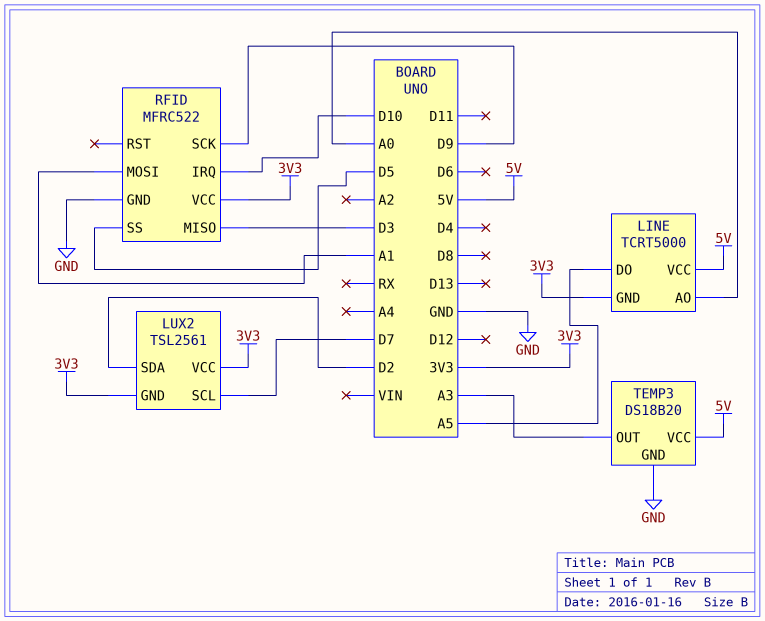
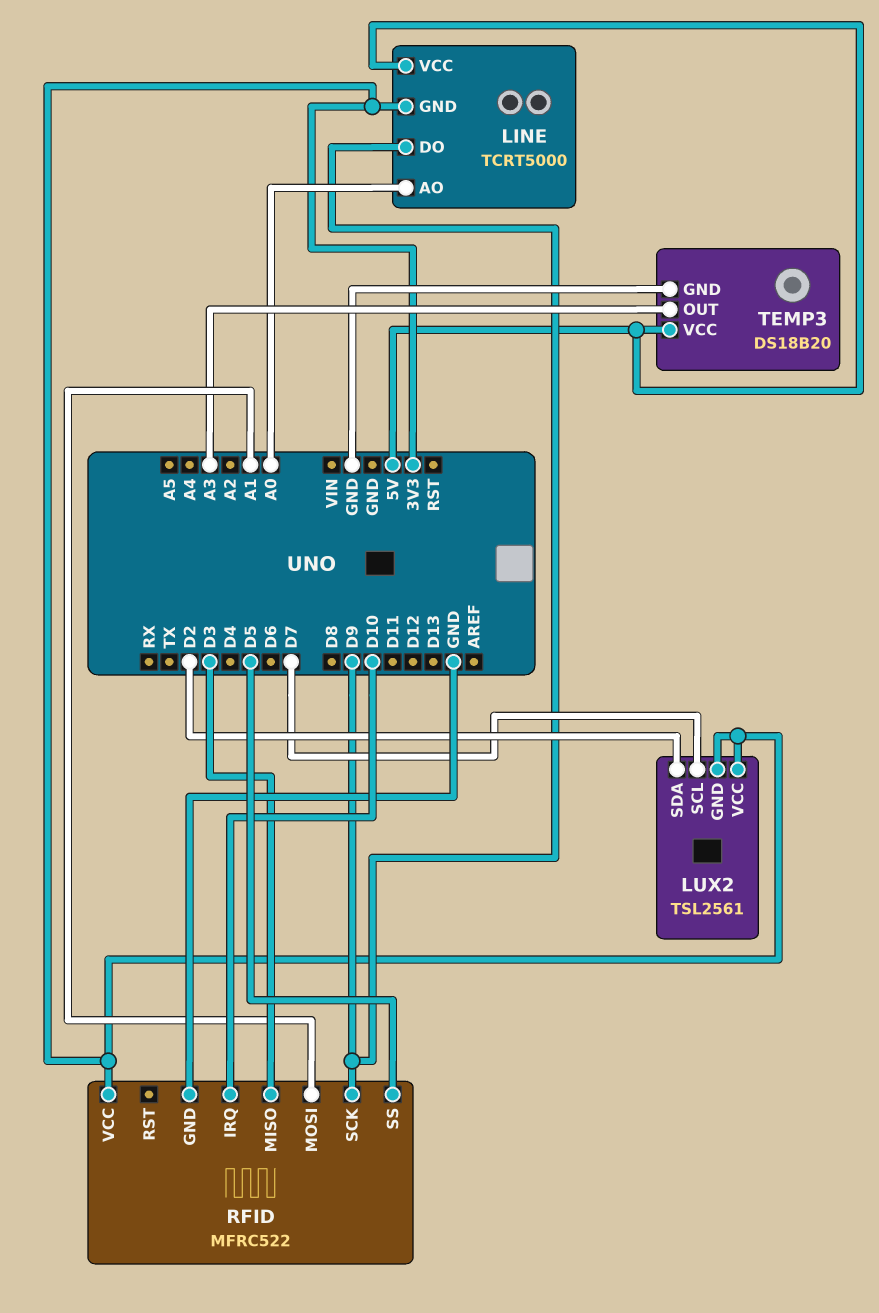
LINE pin DO: A5 -> D9

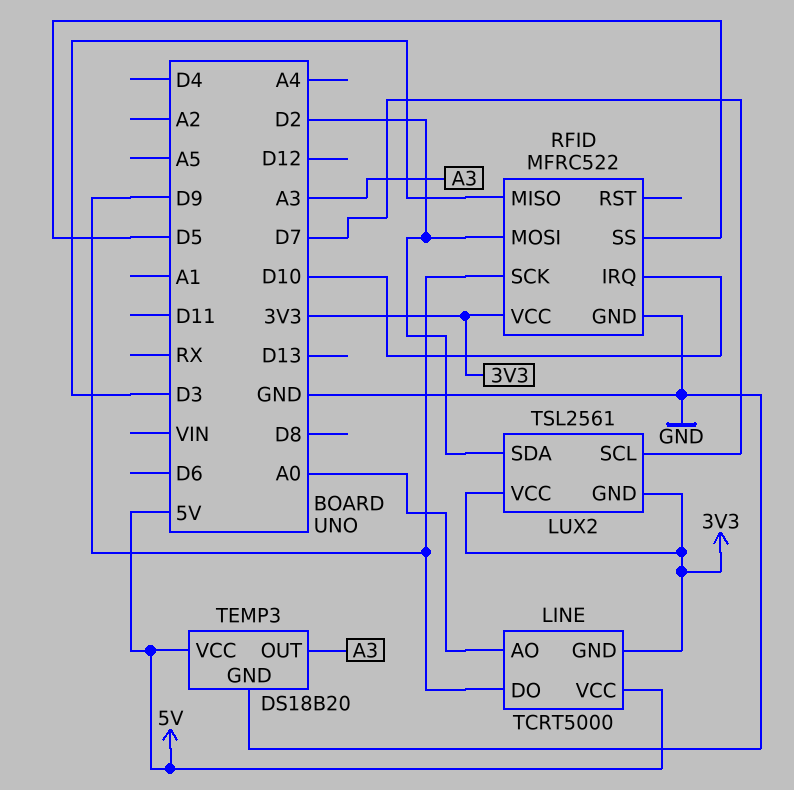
RFID pin MOSI: A1 -> D2

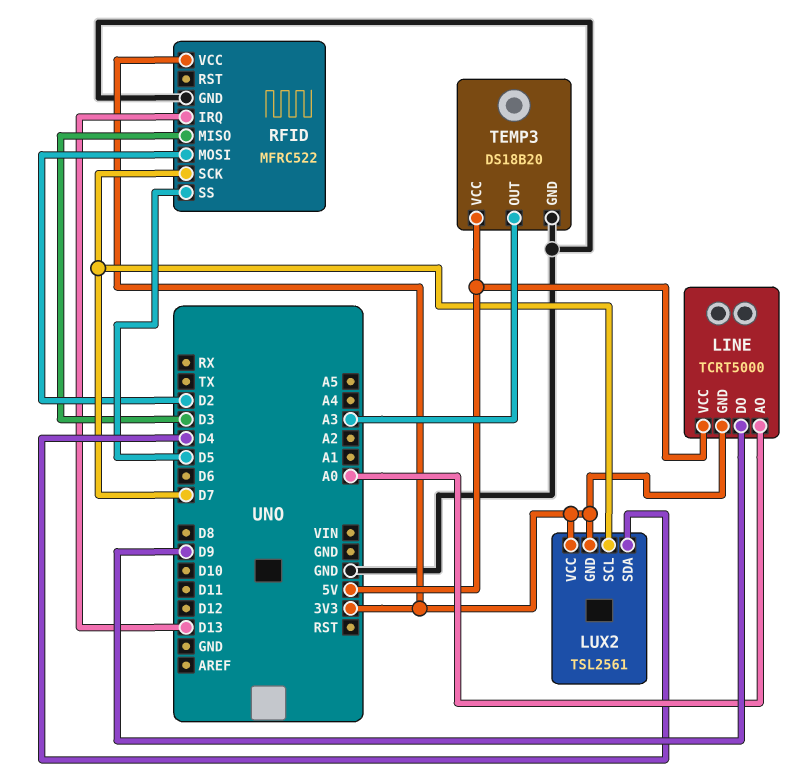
LUX2 pin SDA: D2 -> D4
RFID pin IRQ: D10 -> D13
RFID pin SCK: D9 -> D7

